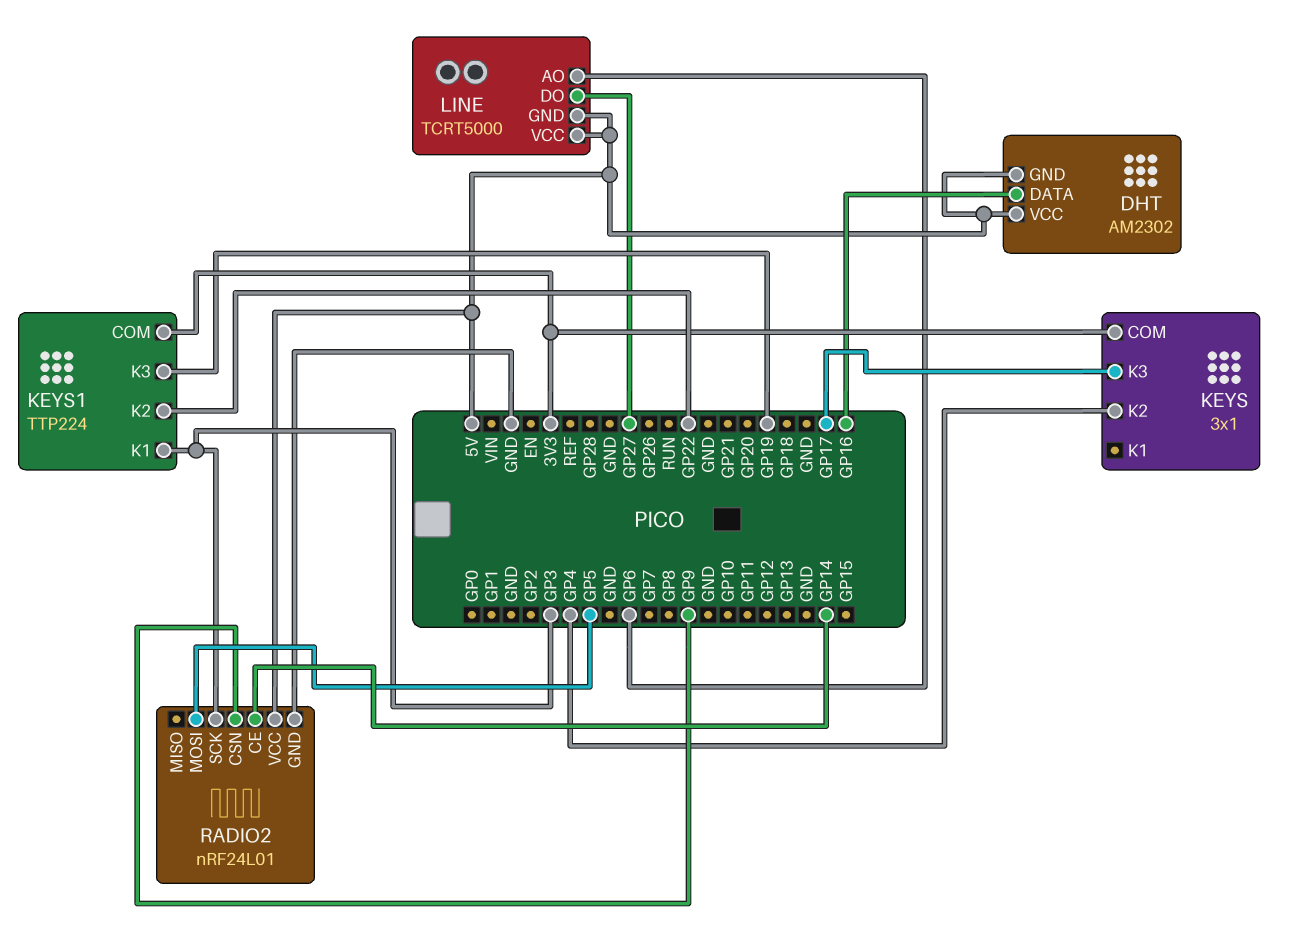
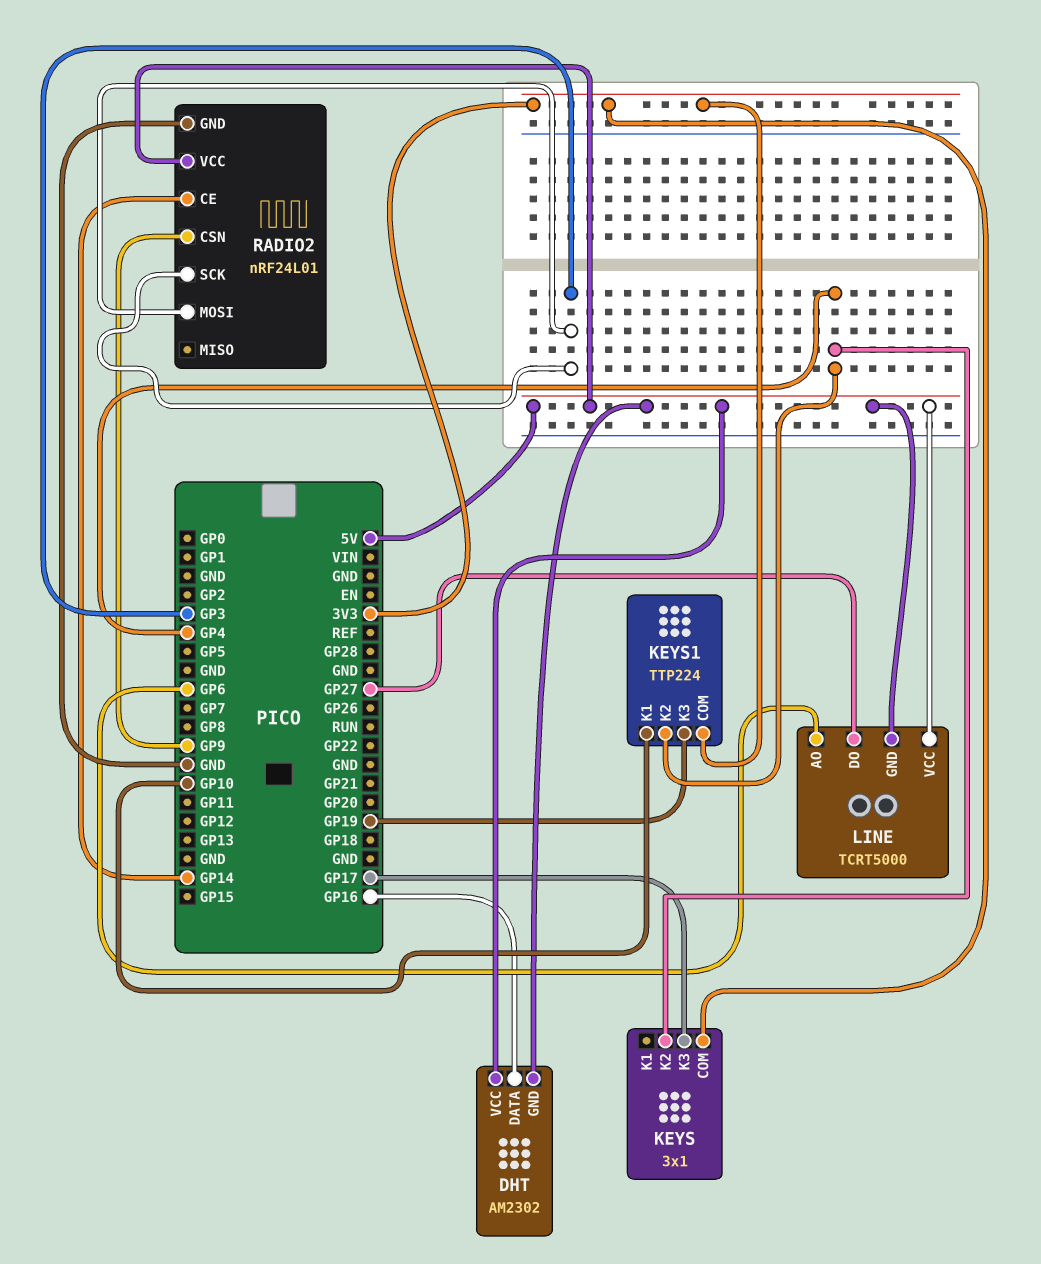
KEYS1 pin K1: GP3 -> GP10
KEYS1 pin K2: GP22 -> GP4
RADIO2 pin MOSI: GP5 -> GP3

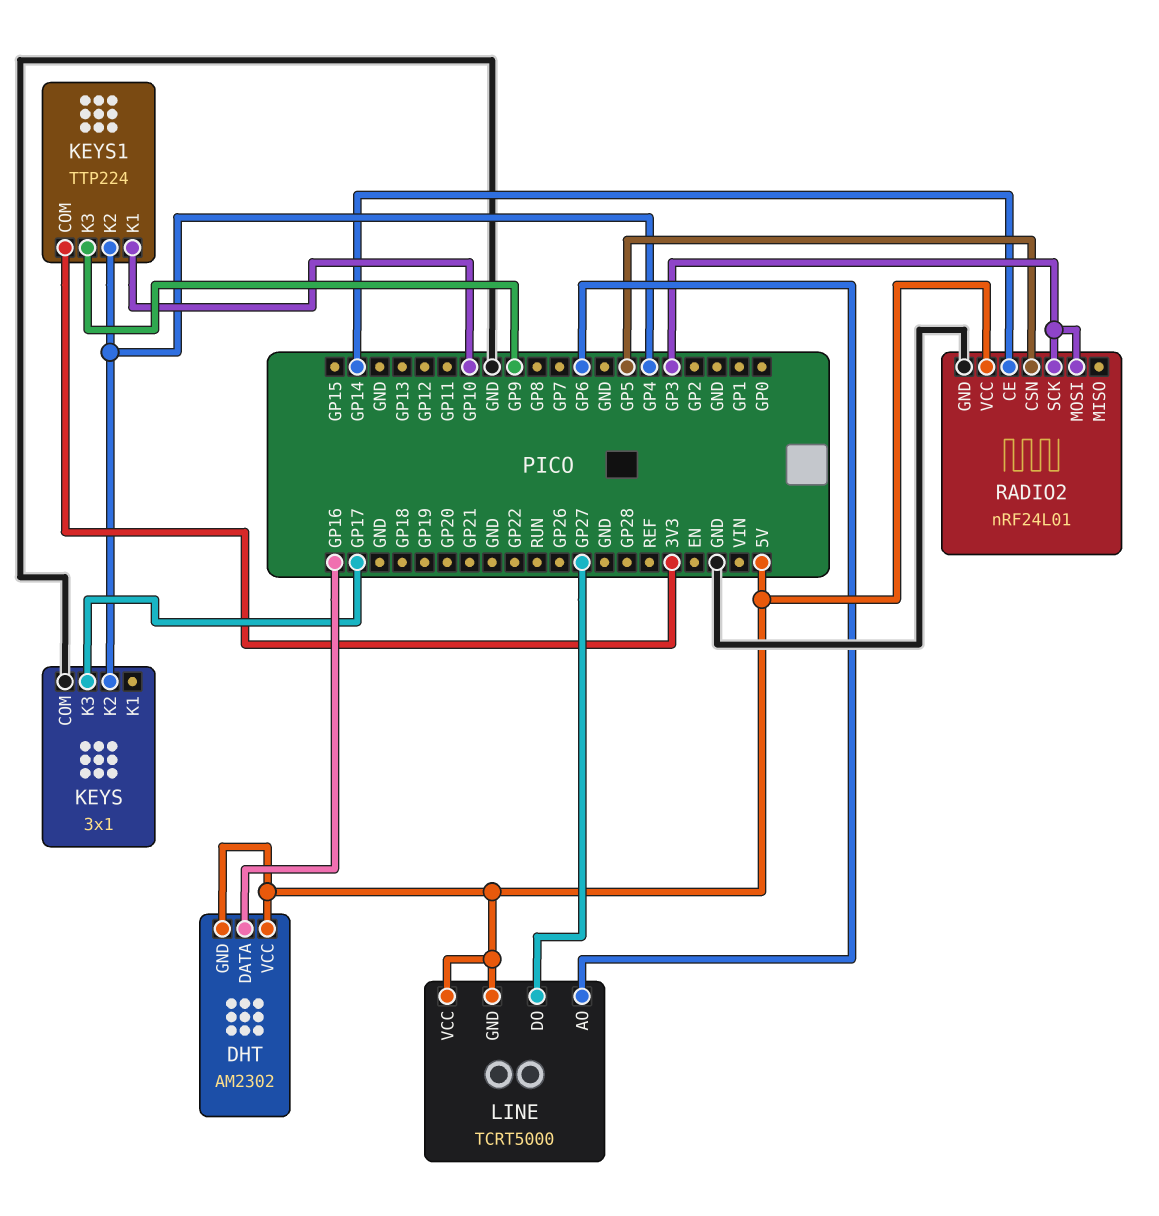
KEYS pin COM: 3V3 -> GND
KEYS1 pin K3: GP19 -> GP9
RADIO2 pin CSN: GP9 -> GP5

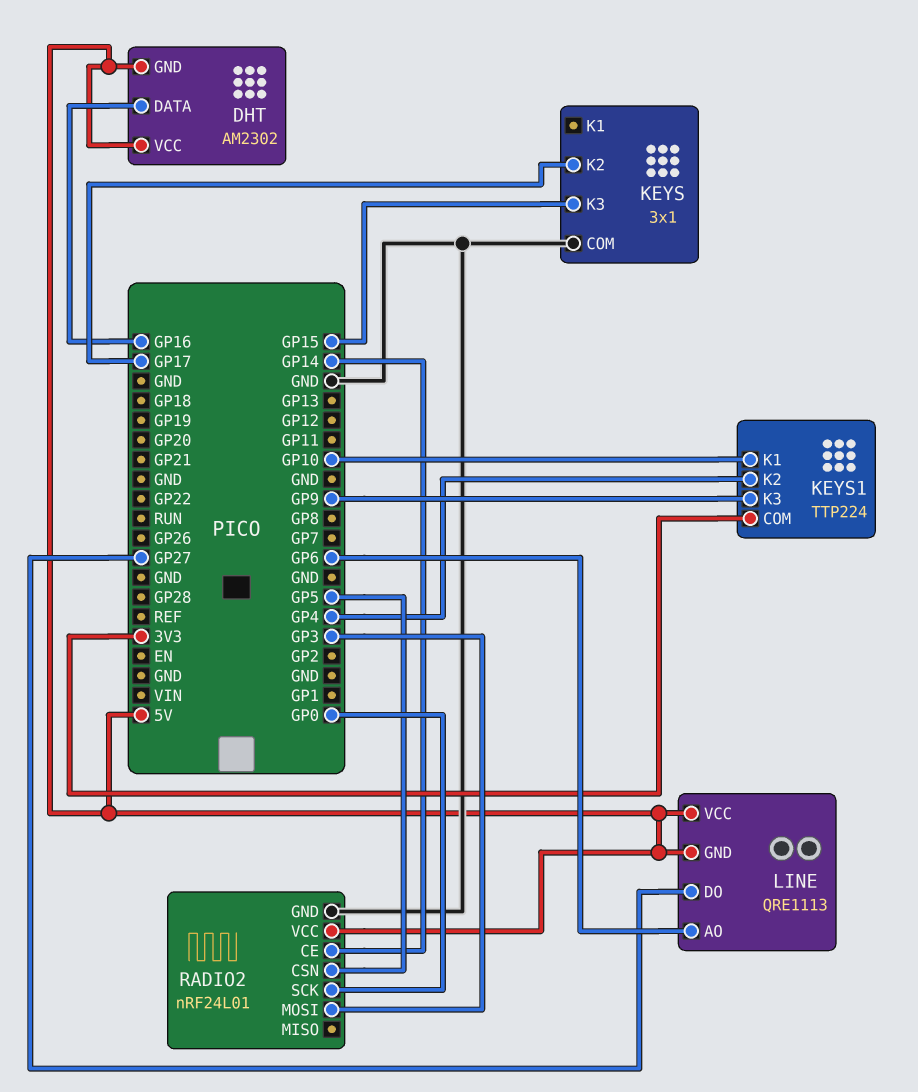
KEYS pin K2: GP4 -> GP17
KEYS pin K3: GP17 -> GP15
LINE: TCRT5000 -> QRE1113
RADIO2 pin SCK: GP3 -> GP0

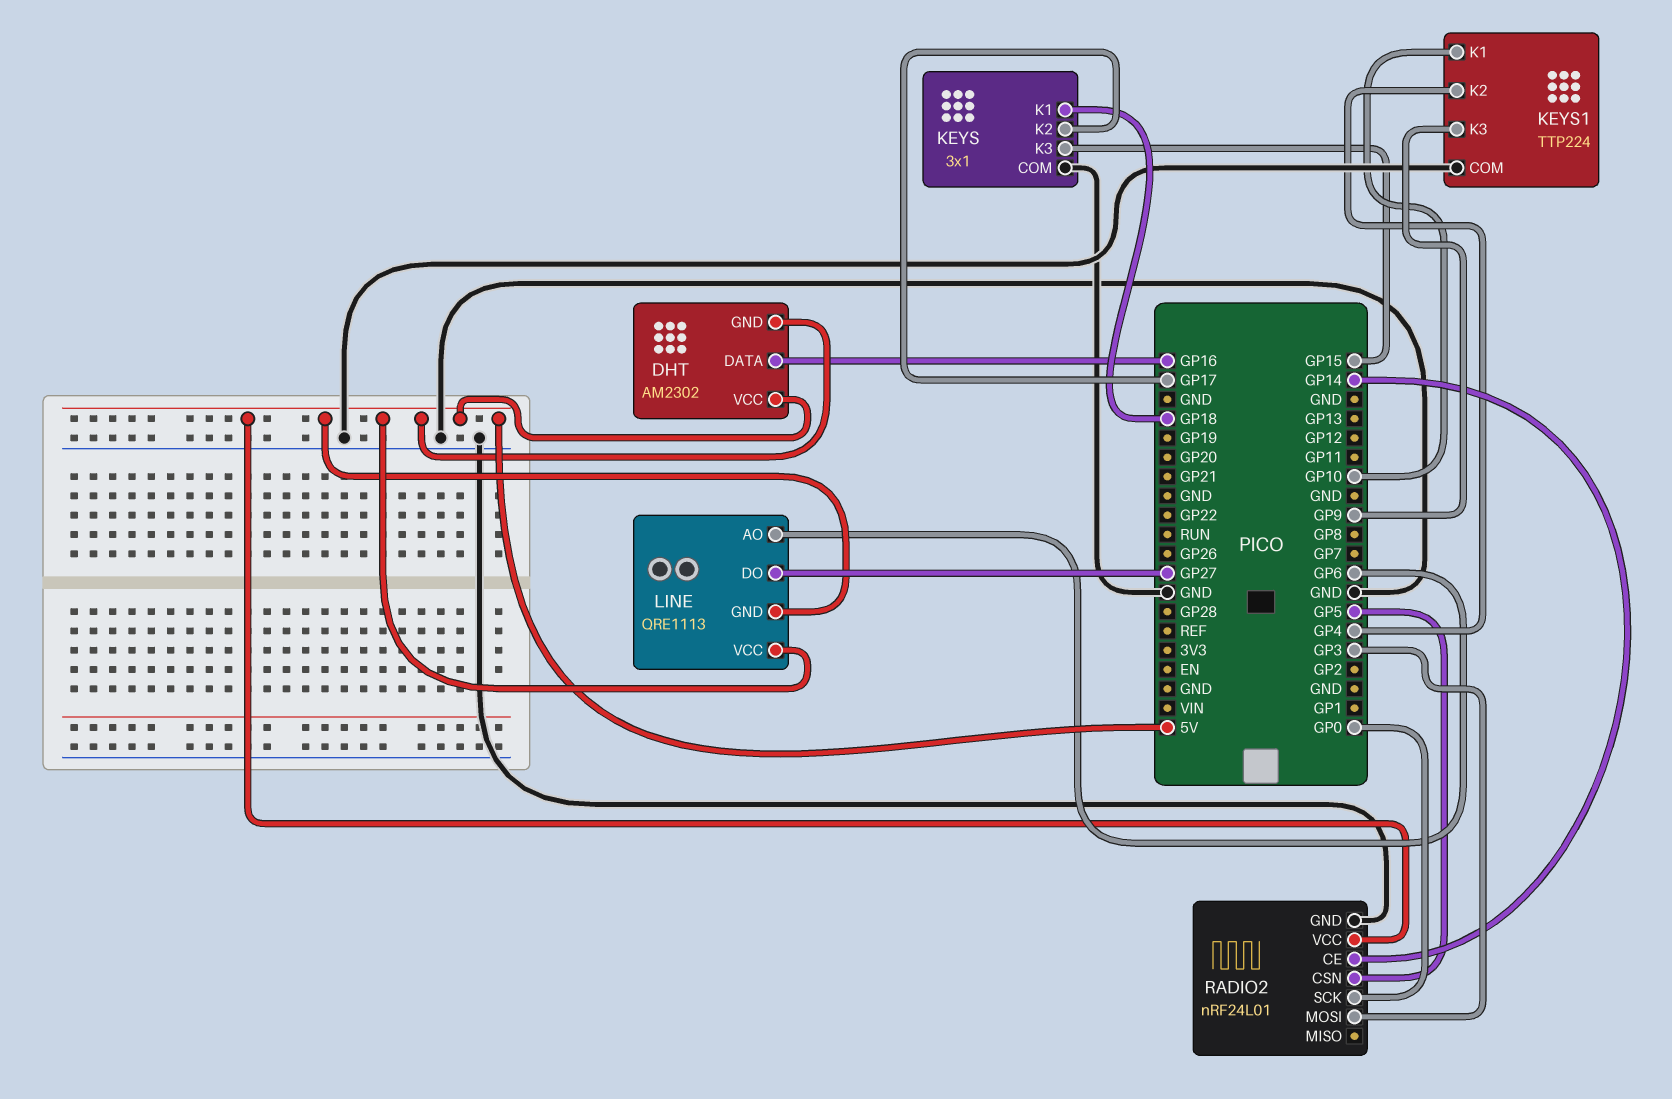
KEYS pin K1: none -> GP18
KEYS1 pin COM: 3V3 -> GND

